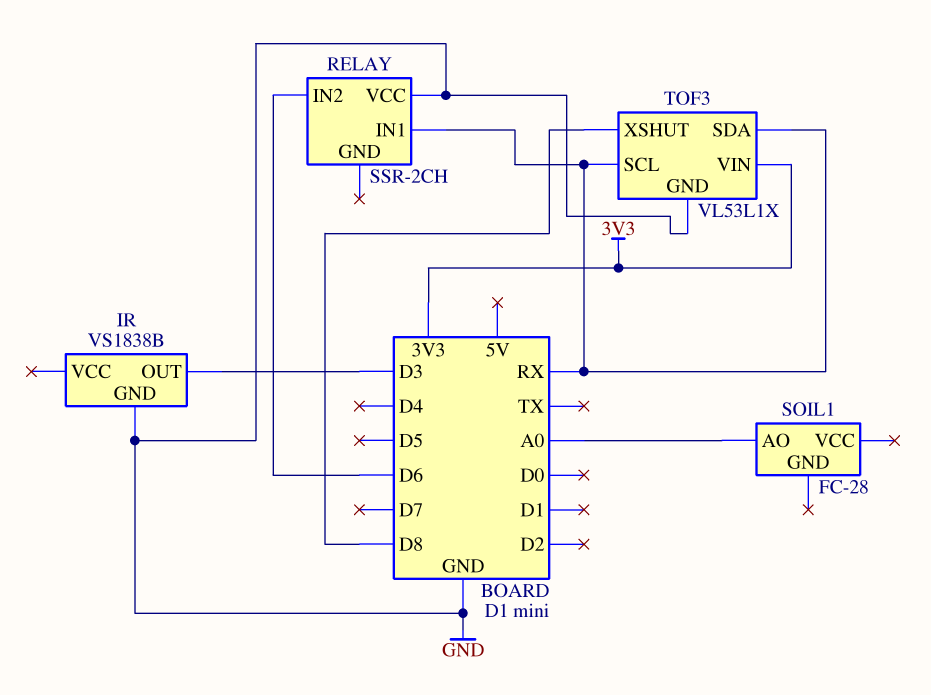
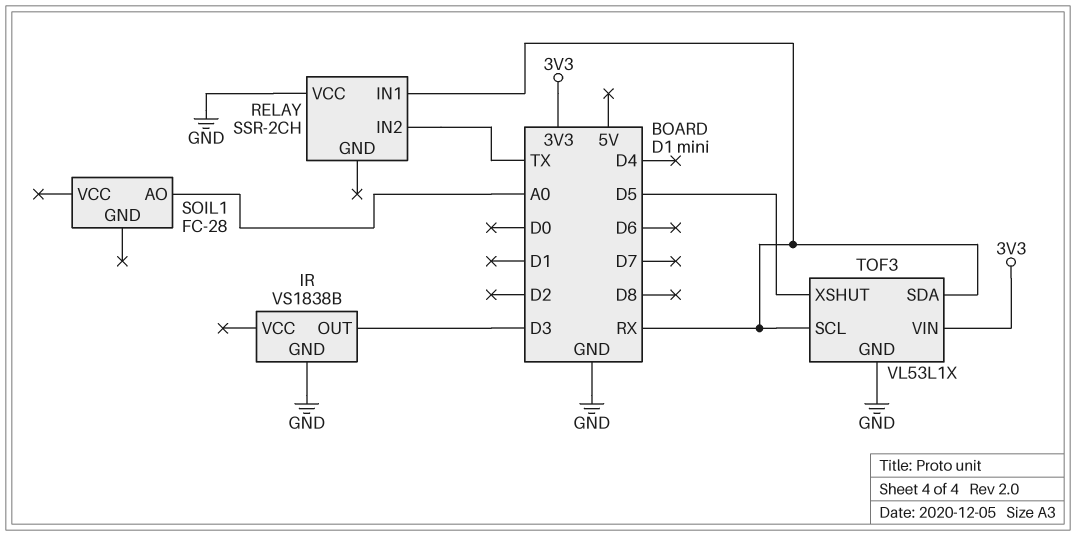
RELAY pin IN2: D6 -> TX
TOF3 pin XSHUT: D8 -> D5

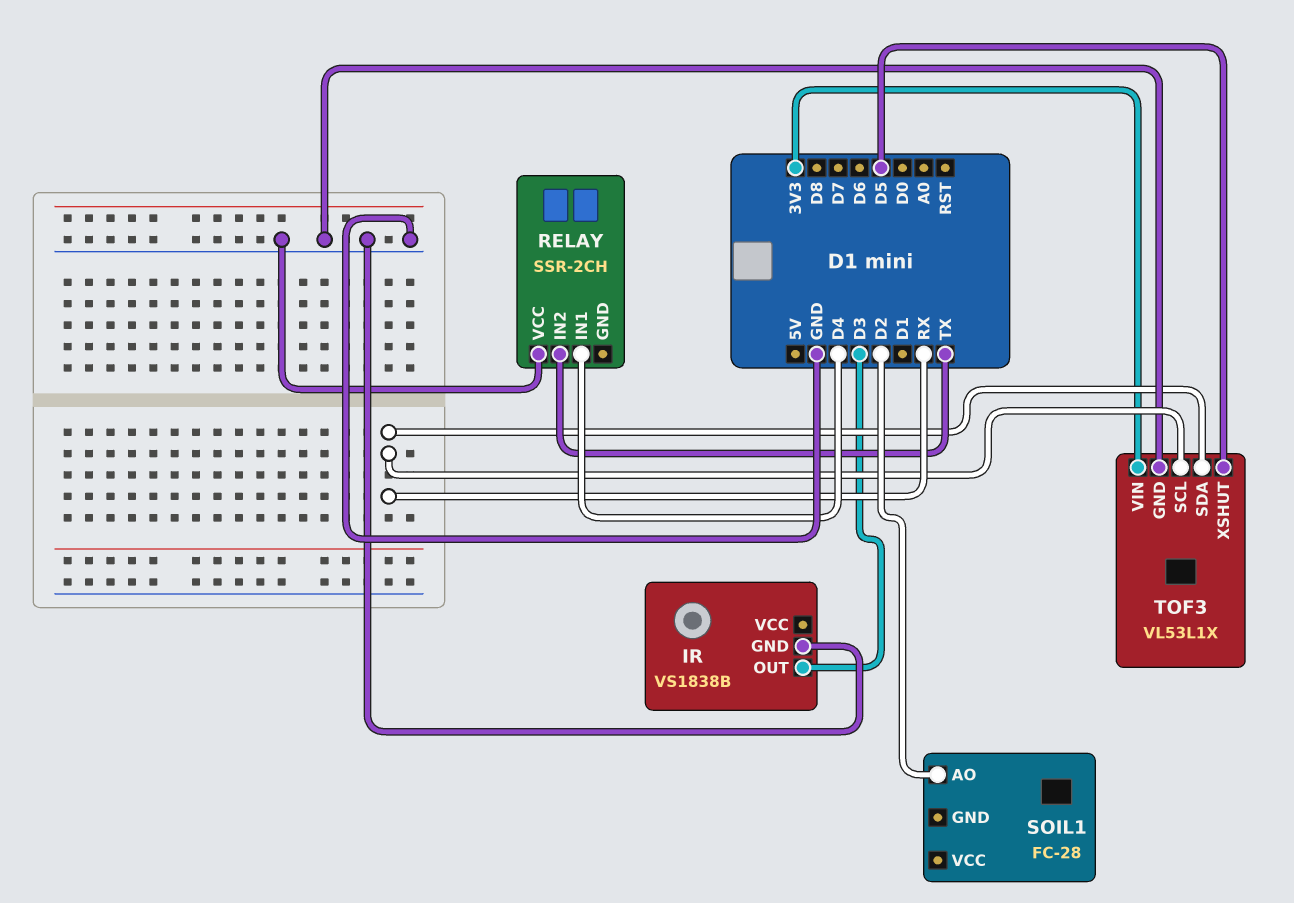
RELAY pin IN1: RX -> D4
SOIL1 pin AO: A0 -> D2

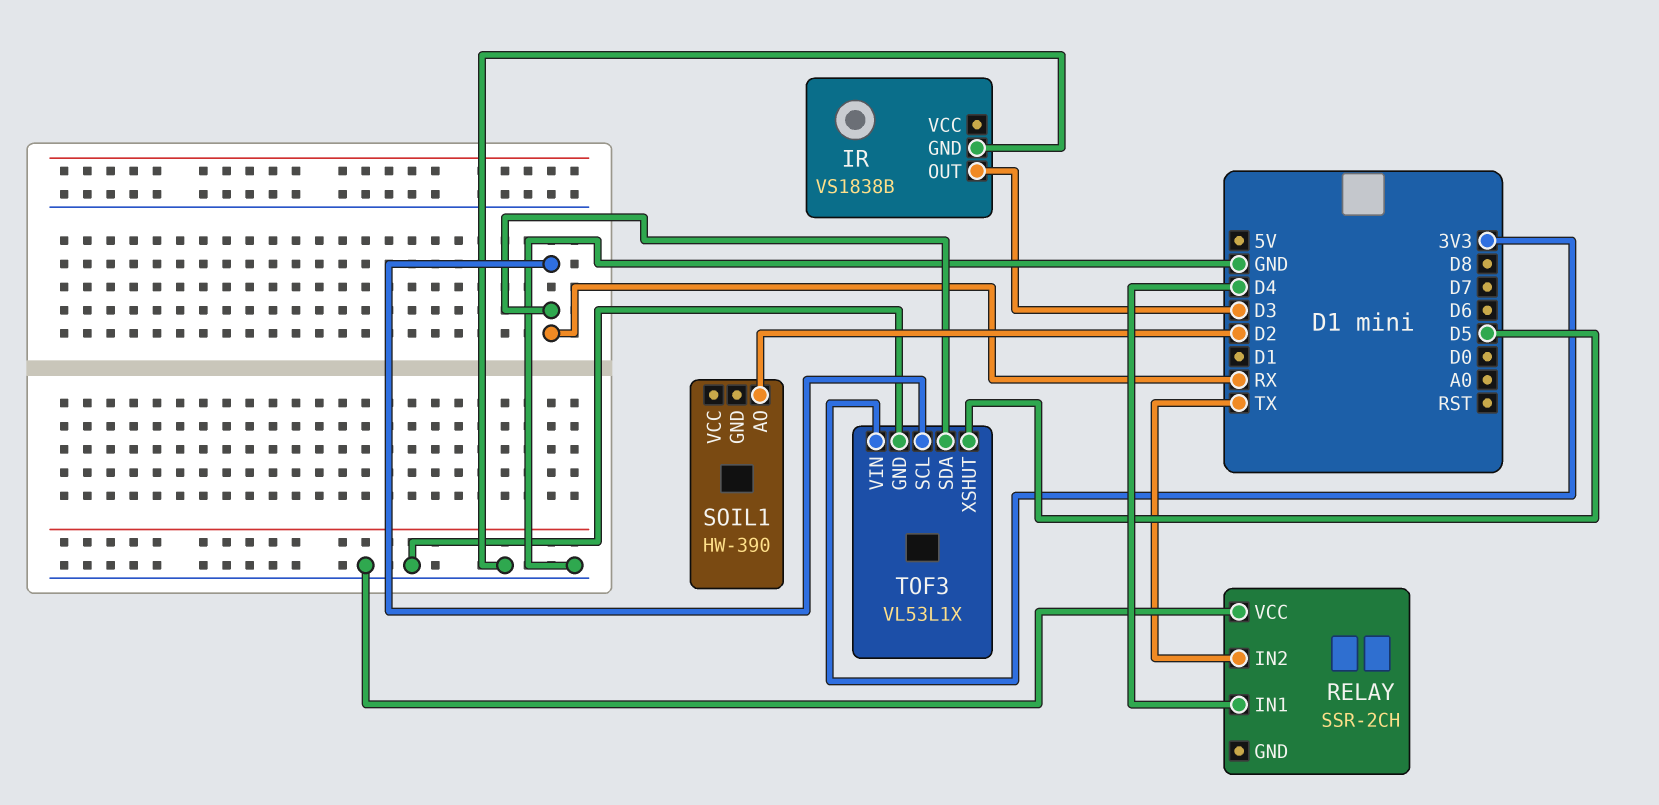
SOIL1: FC-28 -> HW-390

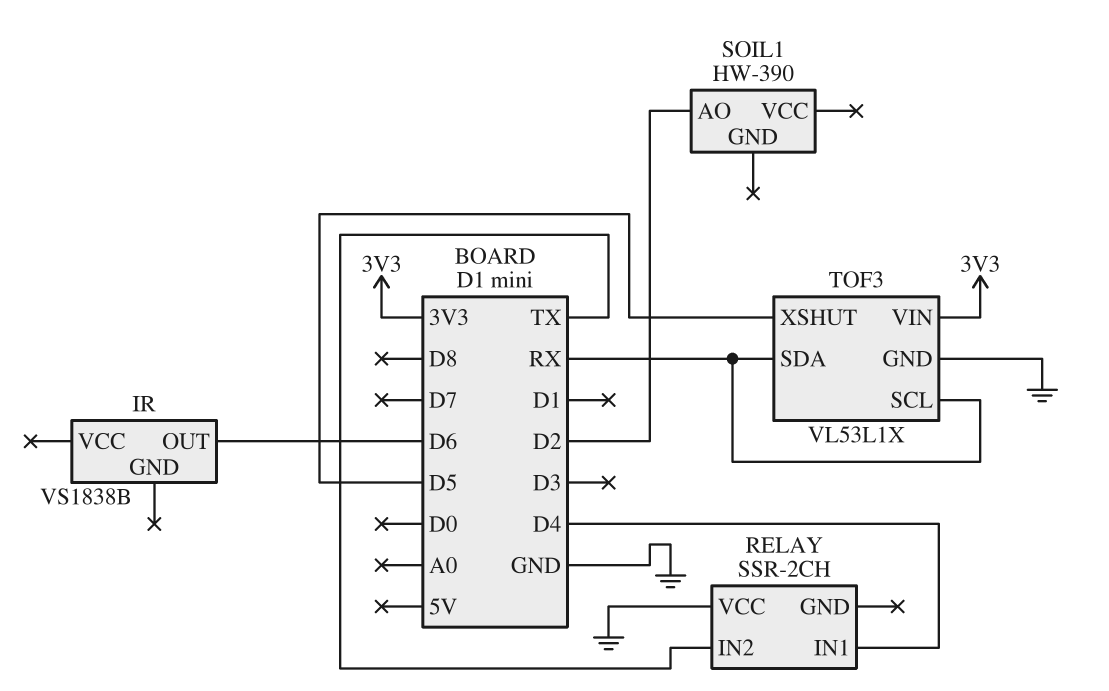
IR pin GND: GND -> none
IR pin OUT: D3 -> D6

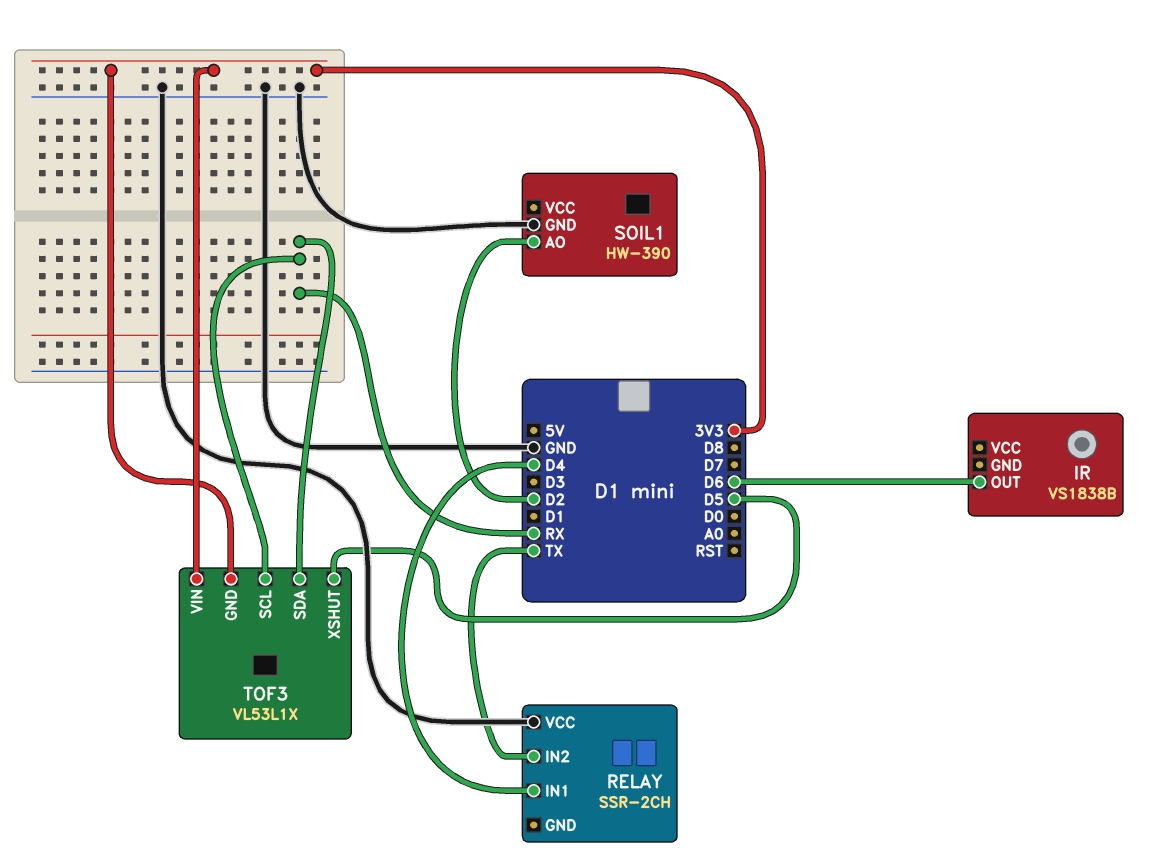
SOIL1 pin GND: none -> GND
TOF3 pin GND: GND -> 3V3

